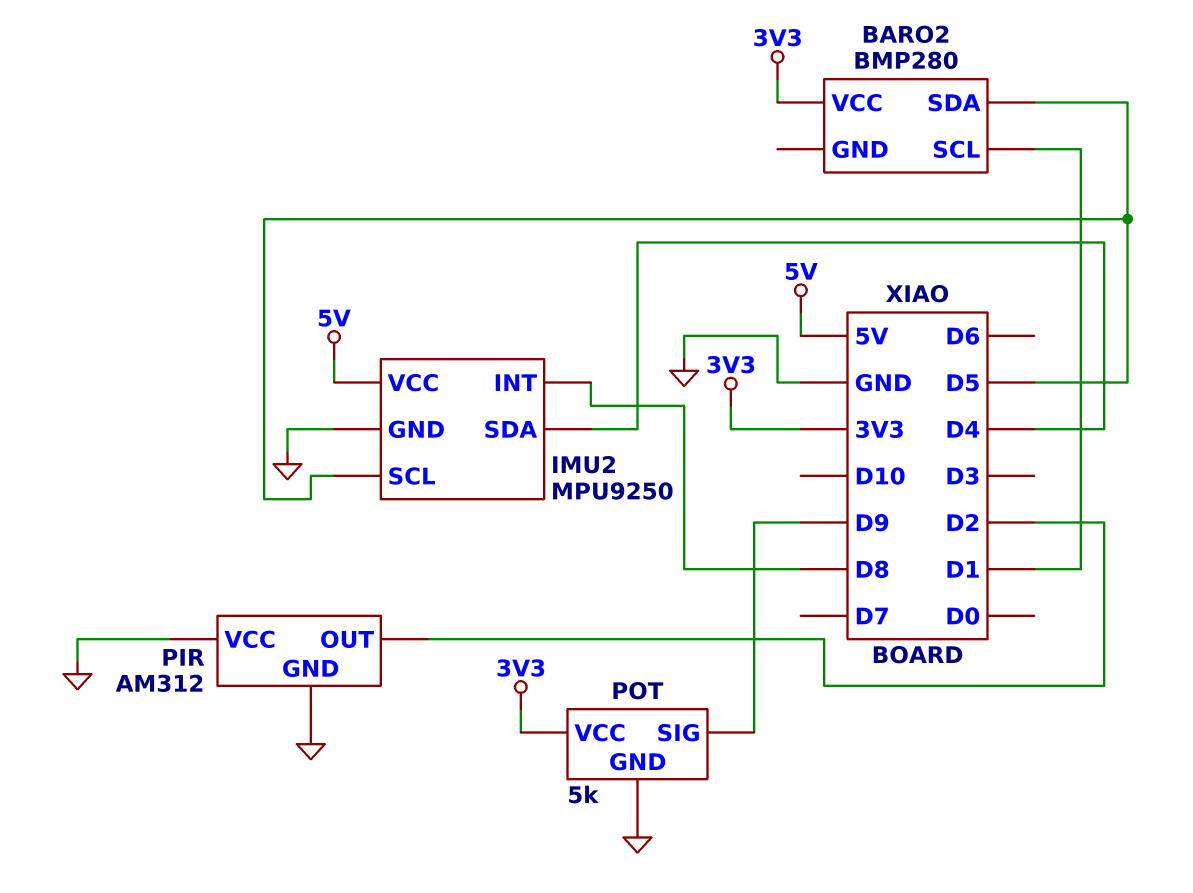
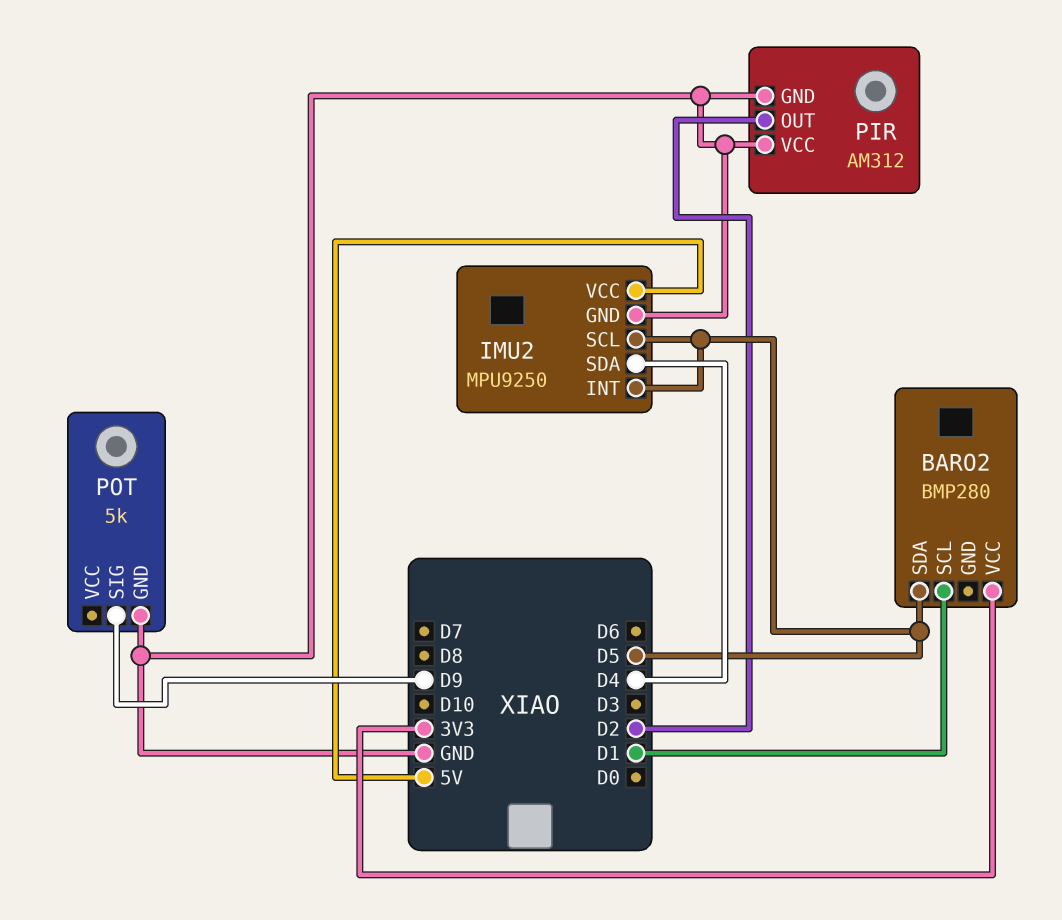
IMU2 pin INT: D8 -> D5
POT pin VCC: 3V3 -> none

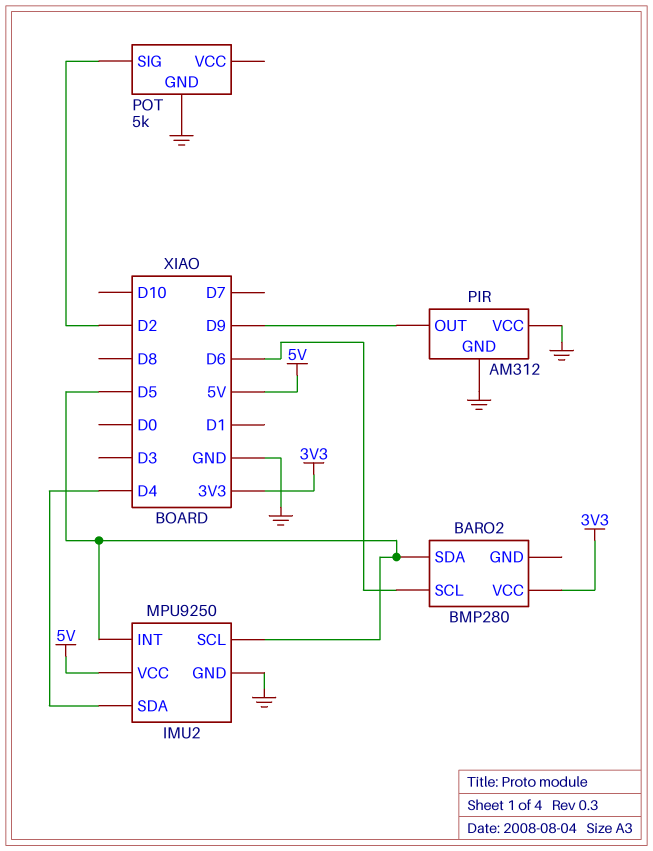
BARO2 pin SCL: D1 -> D6
PIR pin OUT: D2 -> D9
POT pin SIG: D9 -> D2

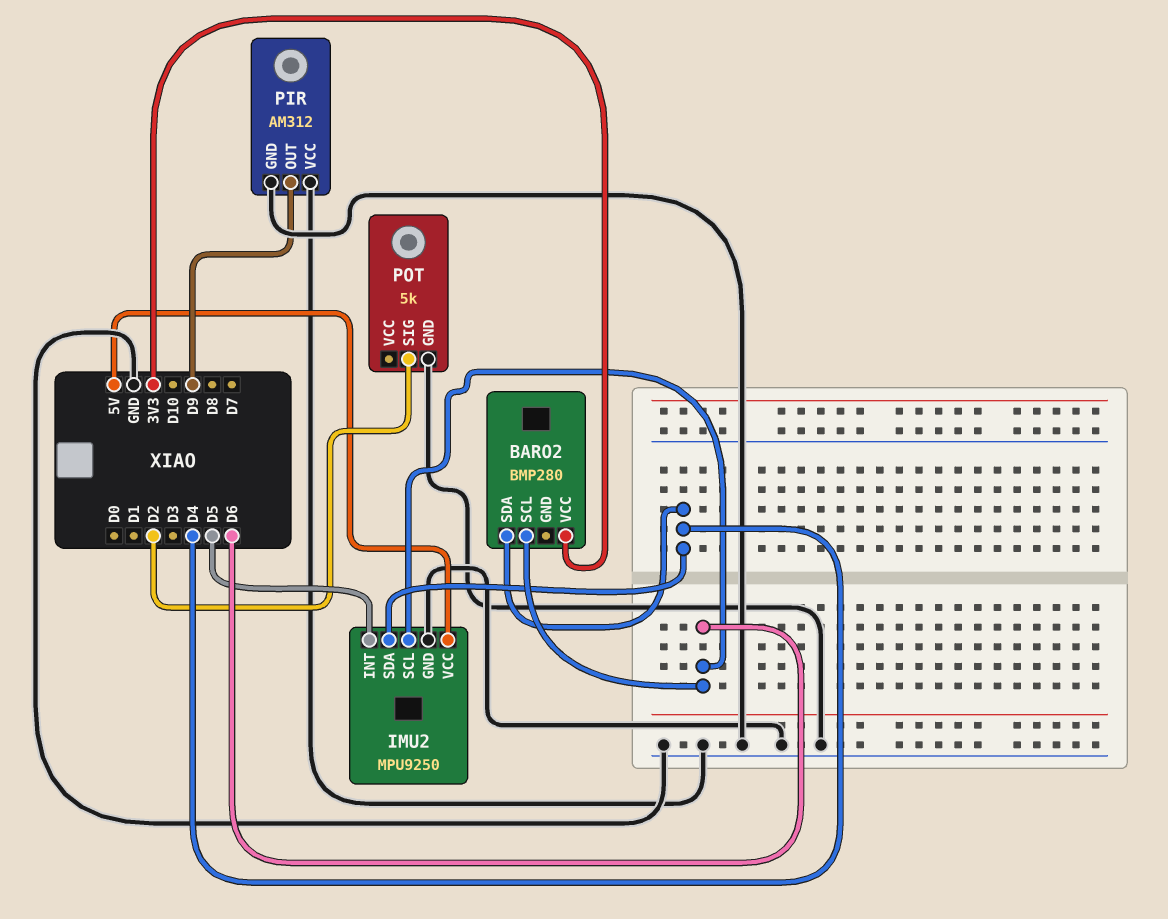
BARO2 pin SDA: D5 -> D4
IMU2 pin SCL: D5 -> D6

